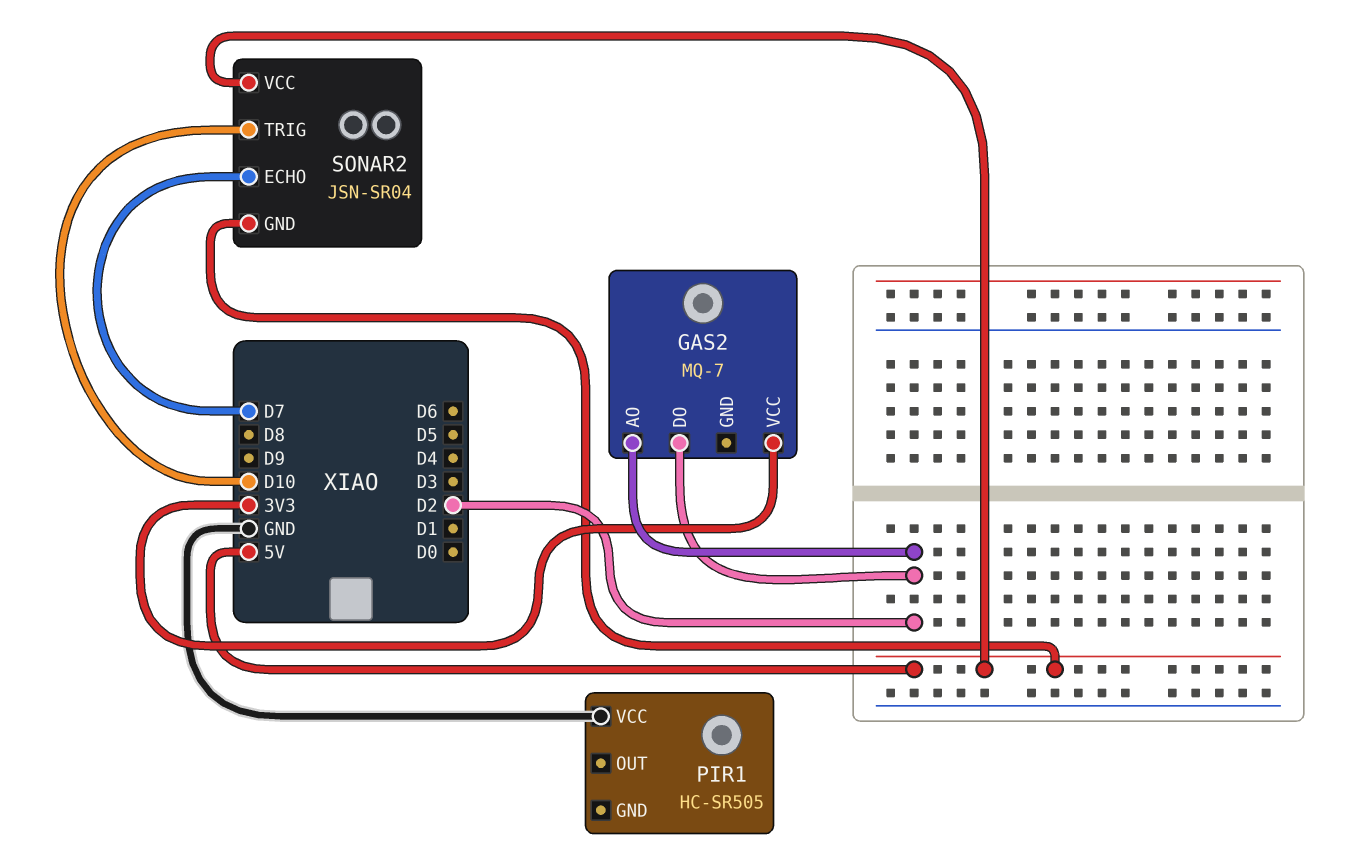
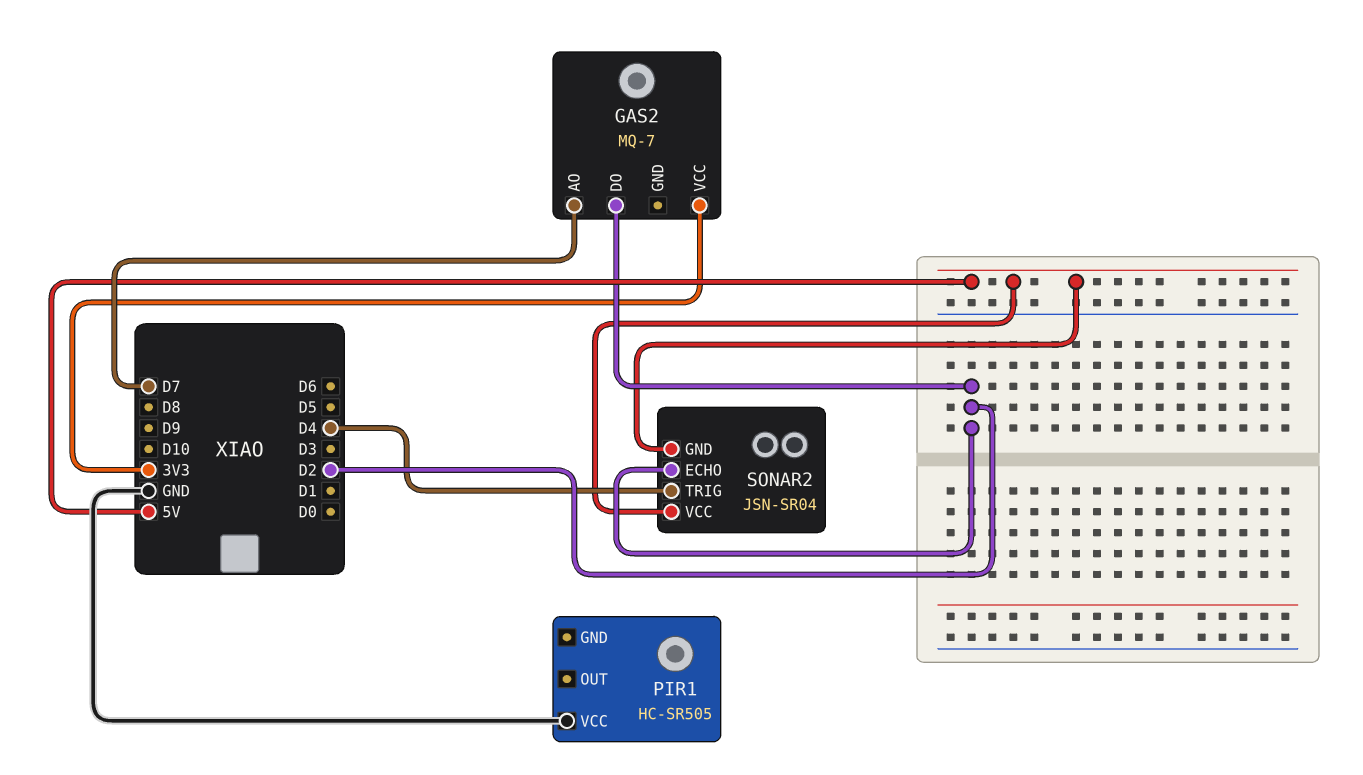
GAS2 pin AO: D2 -> D7
SONAR2 pin ECHO: D7 -> D2
SONAR2 pin TRIG: D10 -> D4

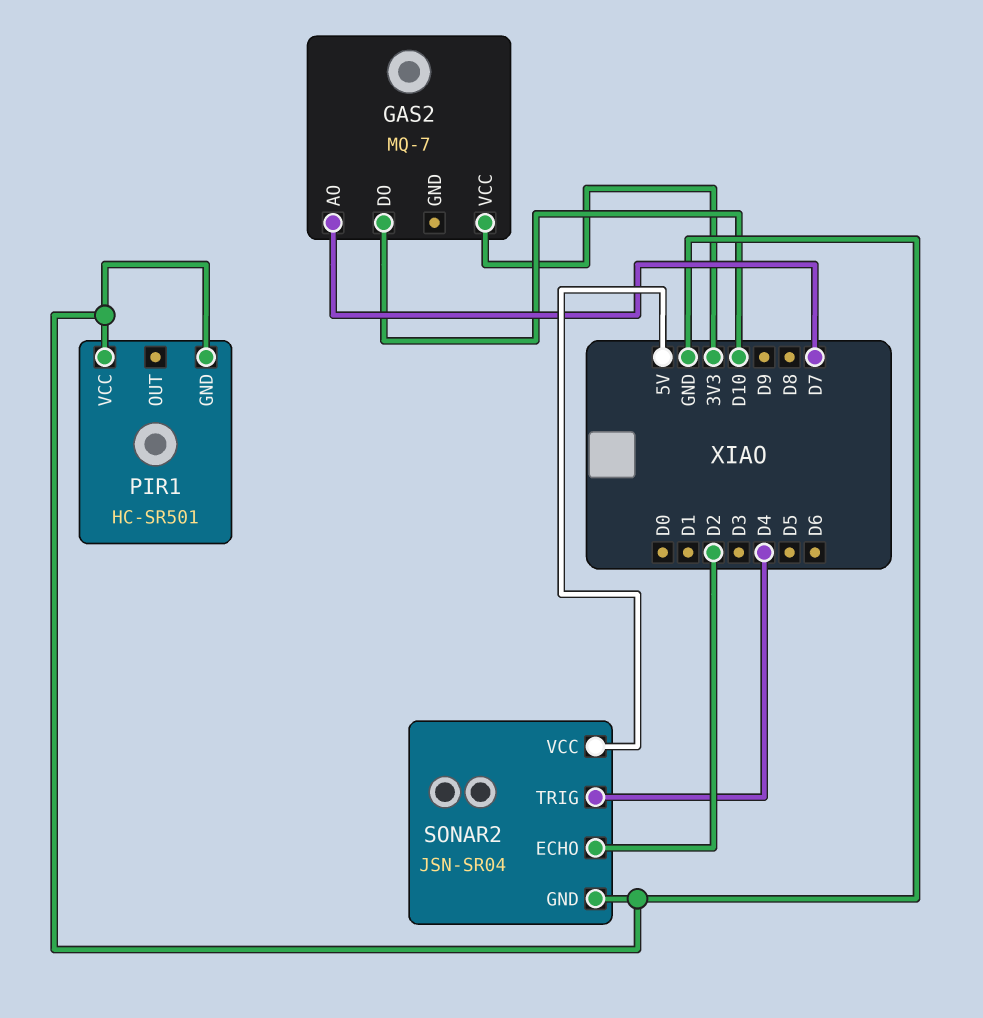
GAS2 pin DO: D2 -> D10
PIR1: HC-SR505 -> HC-SR501
PIR1 pin GND: none -> GND
SONAR2 pin GND: 5V -> GND

